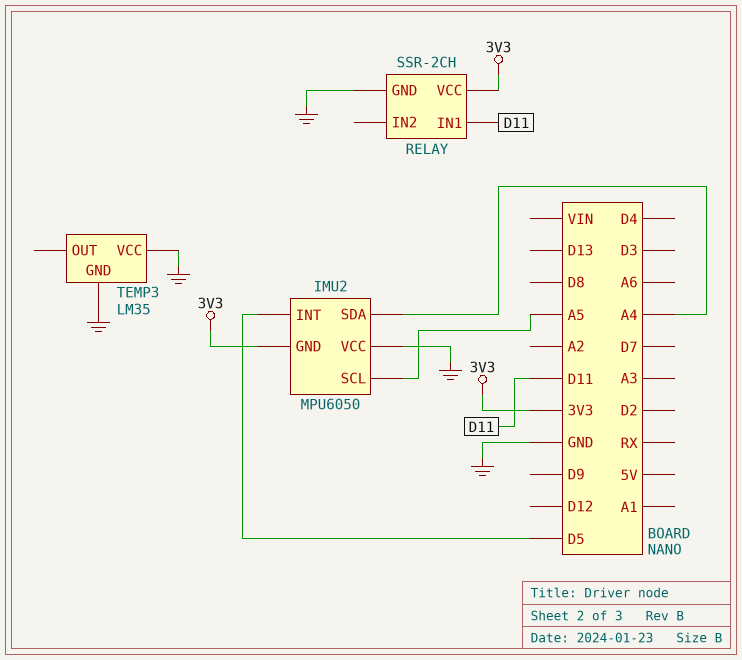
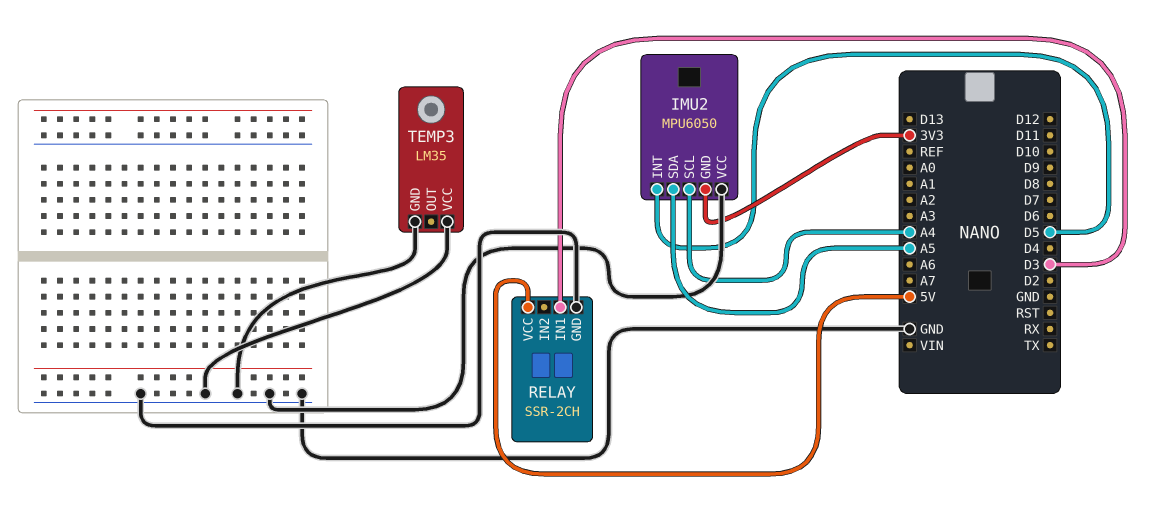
IMU2 pin SCL: A5 -> A4
IMU2 pin SDA: A4 -> A5
RELAY pin IN1: D11 -> D3
RELAY pin VCC: 3V3 -> 5V

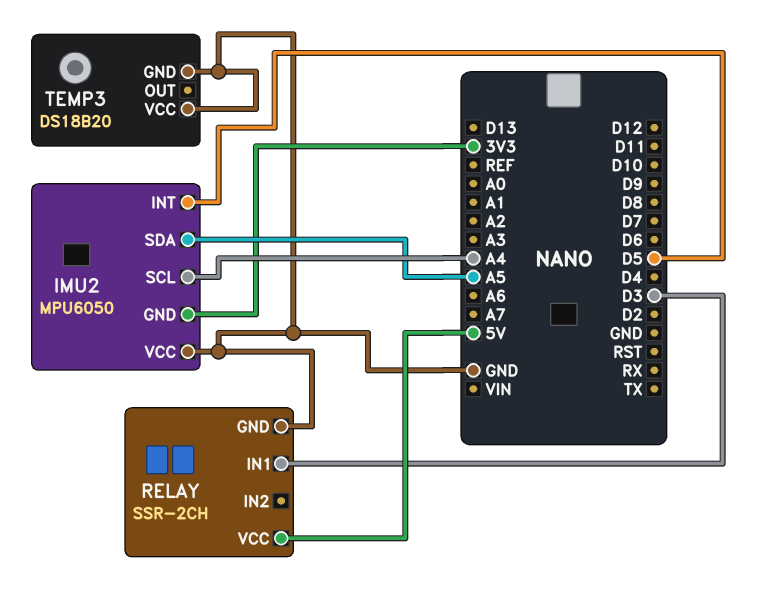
TEMP3: LM35 -> DS18B20

